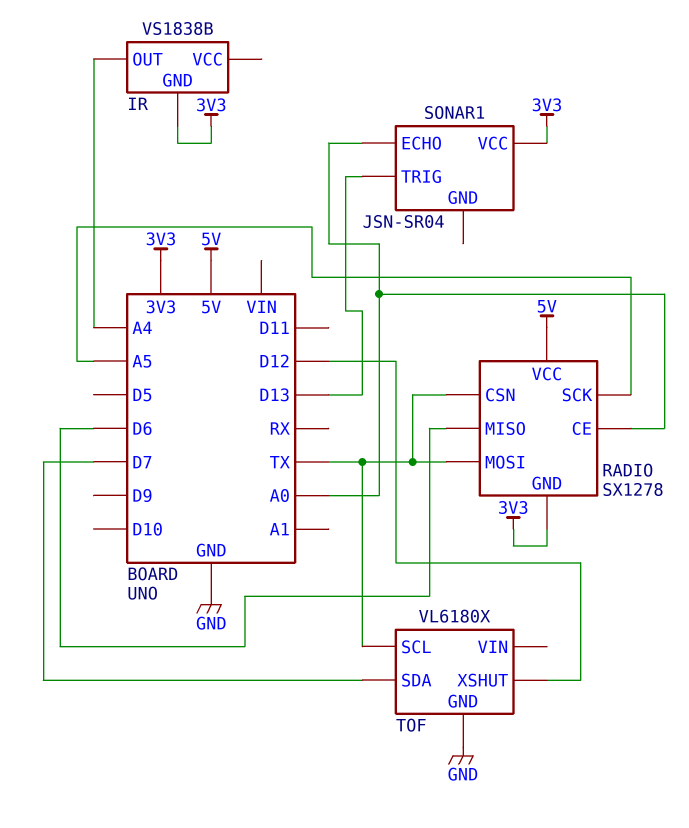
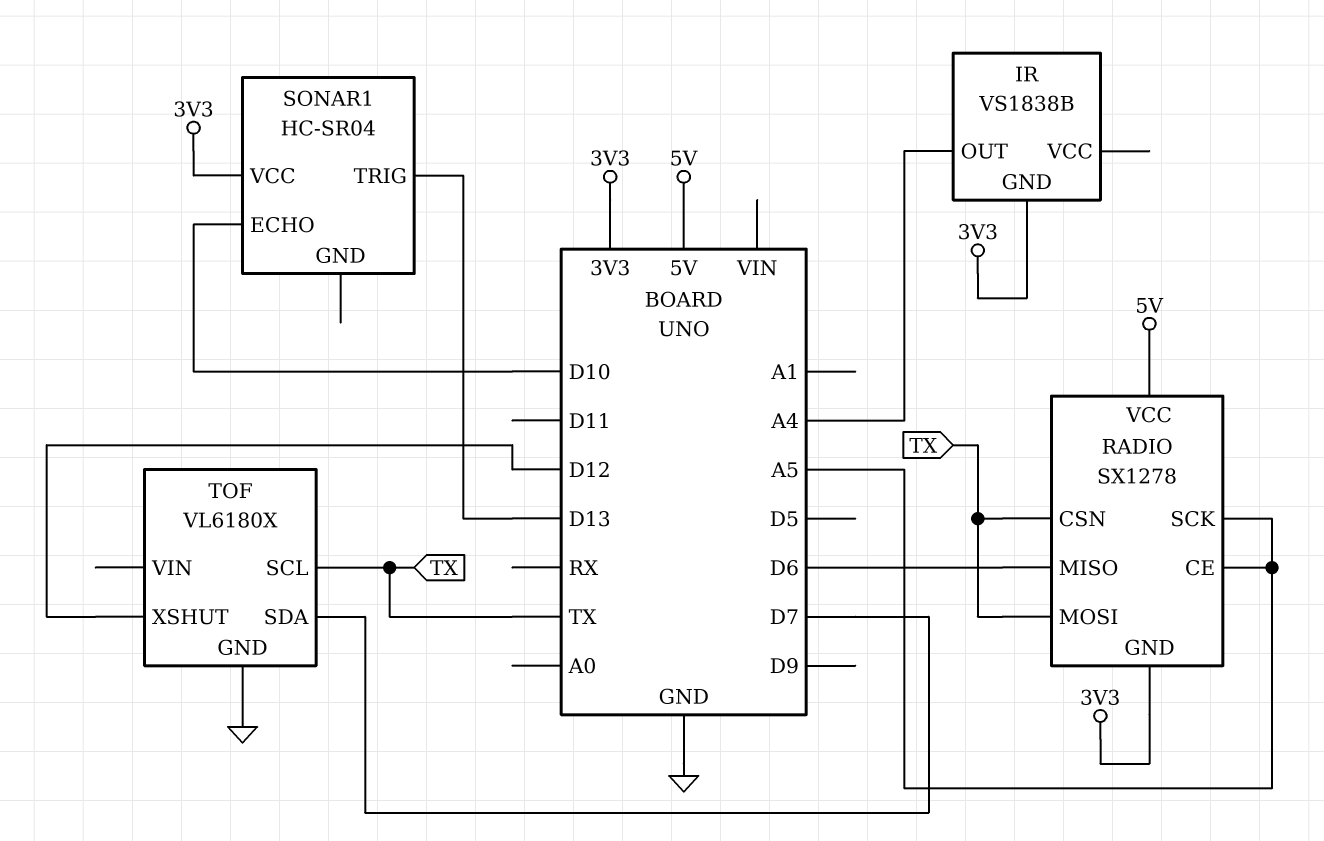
RADIO pin CE: A0 -> A5
SONAR1: JSN-SR04 -> HC-SR04
SONAR1 pin ECHO: A0 -> D10

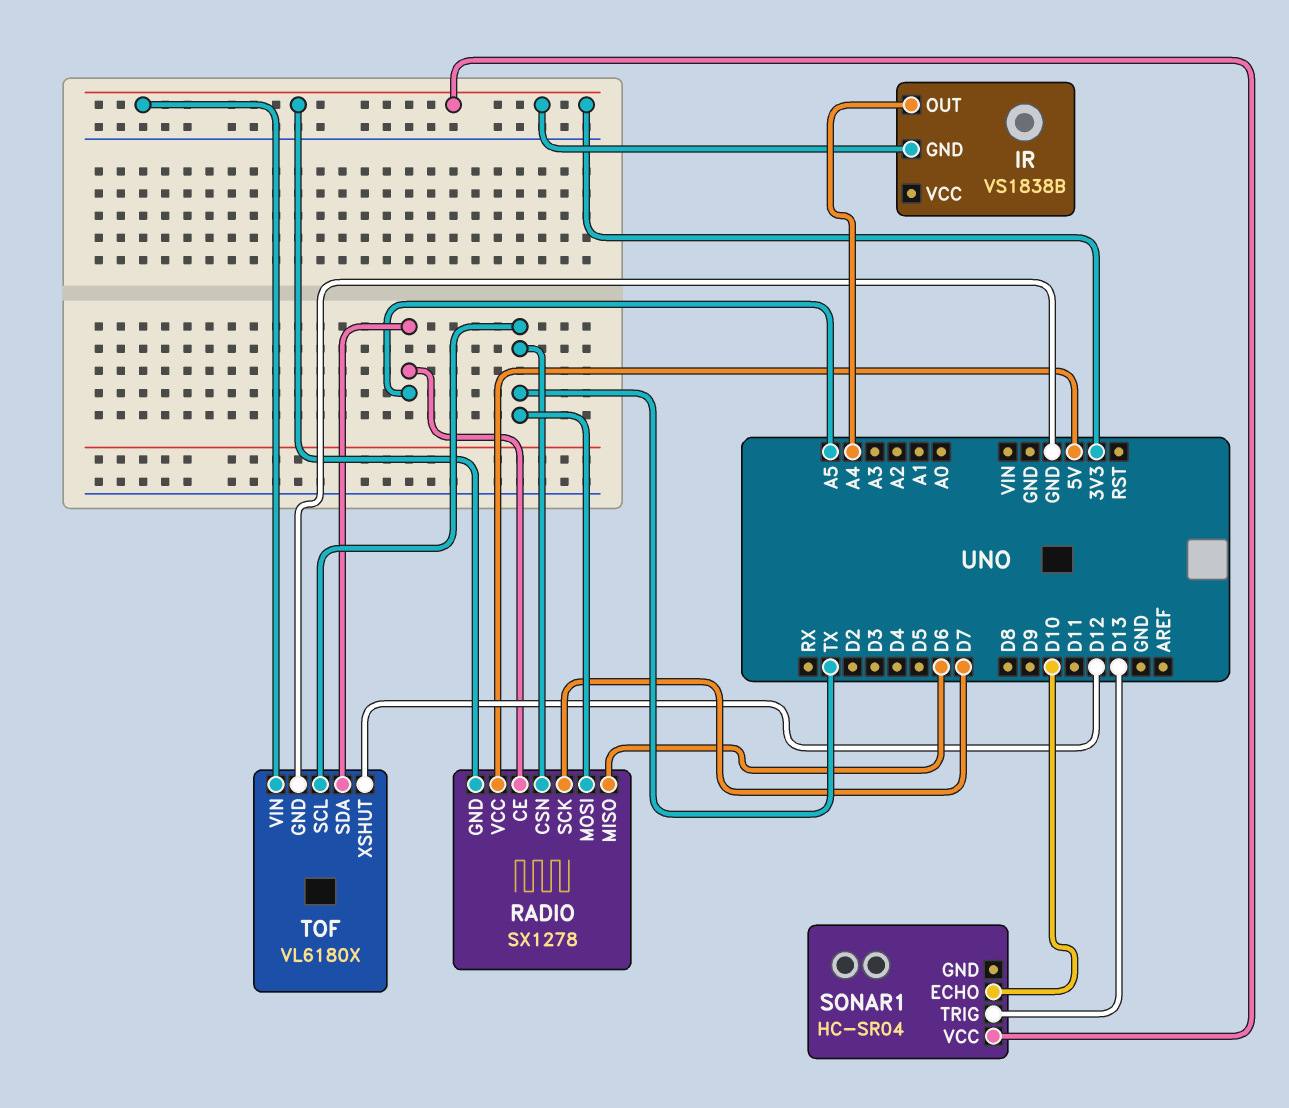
RADIO pin SCK: A5 -> D7
TOF pin SDA: D7 -> A5
TOF pin VIN: none -> 3V3

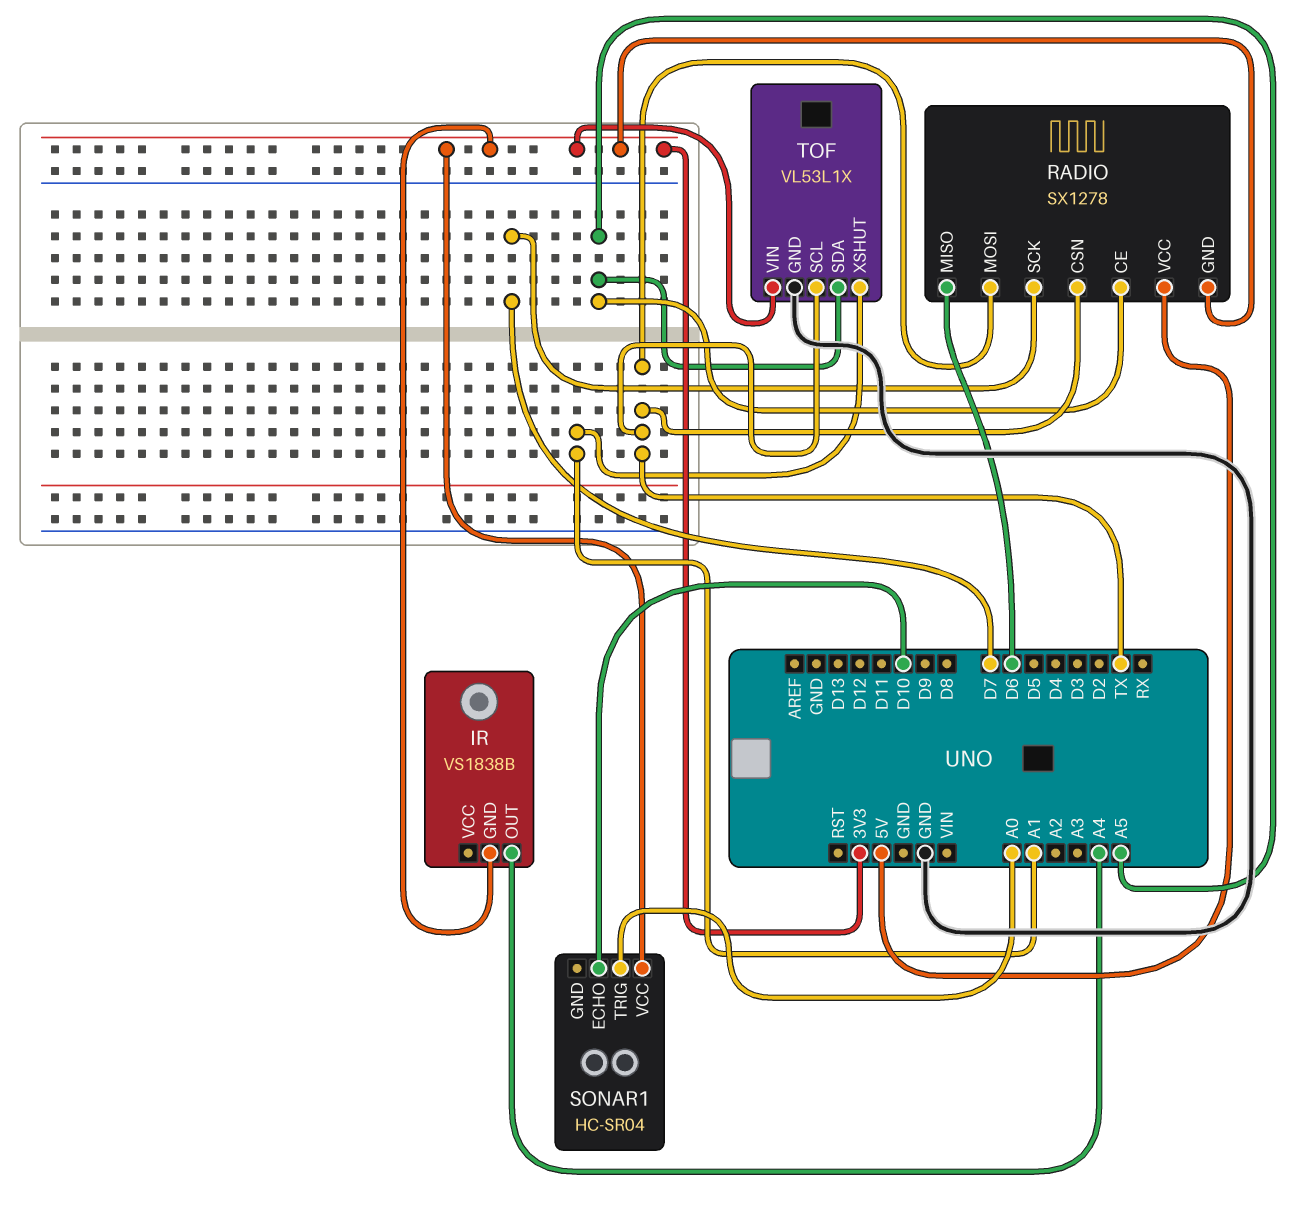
SONAR1 pin TRIG: D13 -> A0
TOF: VL6180X -> VL53L1X
TOF pin XSHUT: D12 -> A1

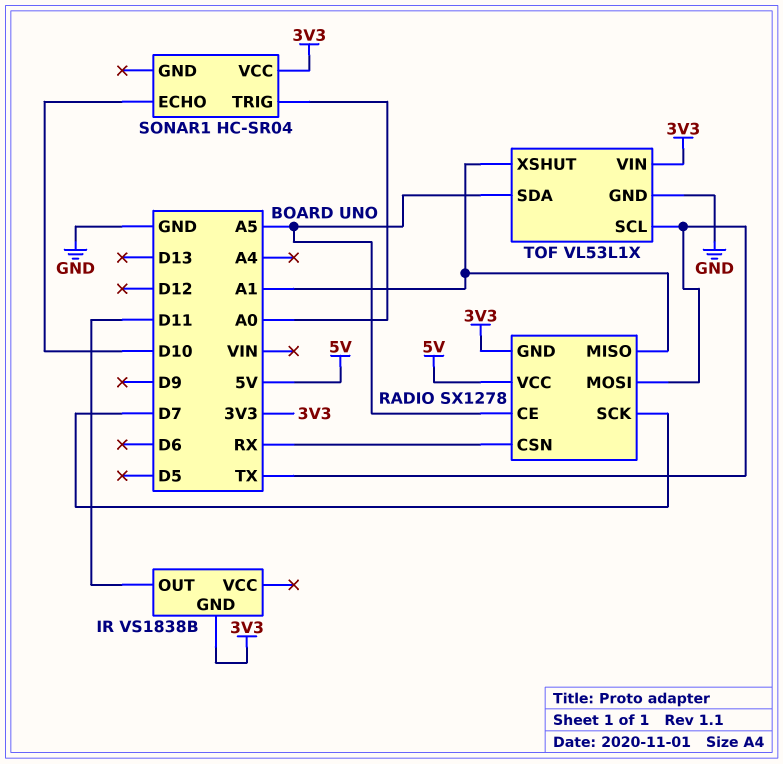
IR pin OUT: A4 -> D11
RADIO pin CSN: TX -> RX
RADIO pin MISO: D6 -> A1

